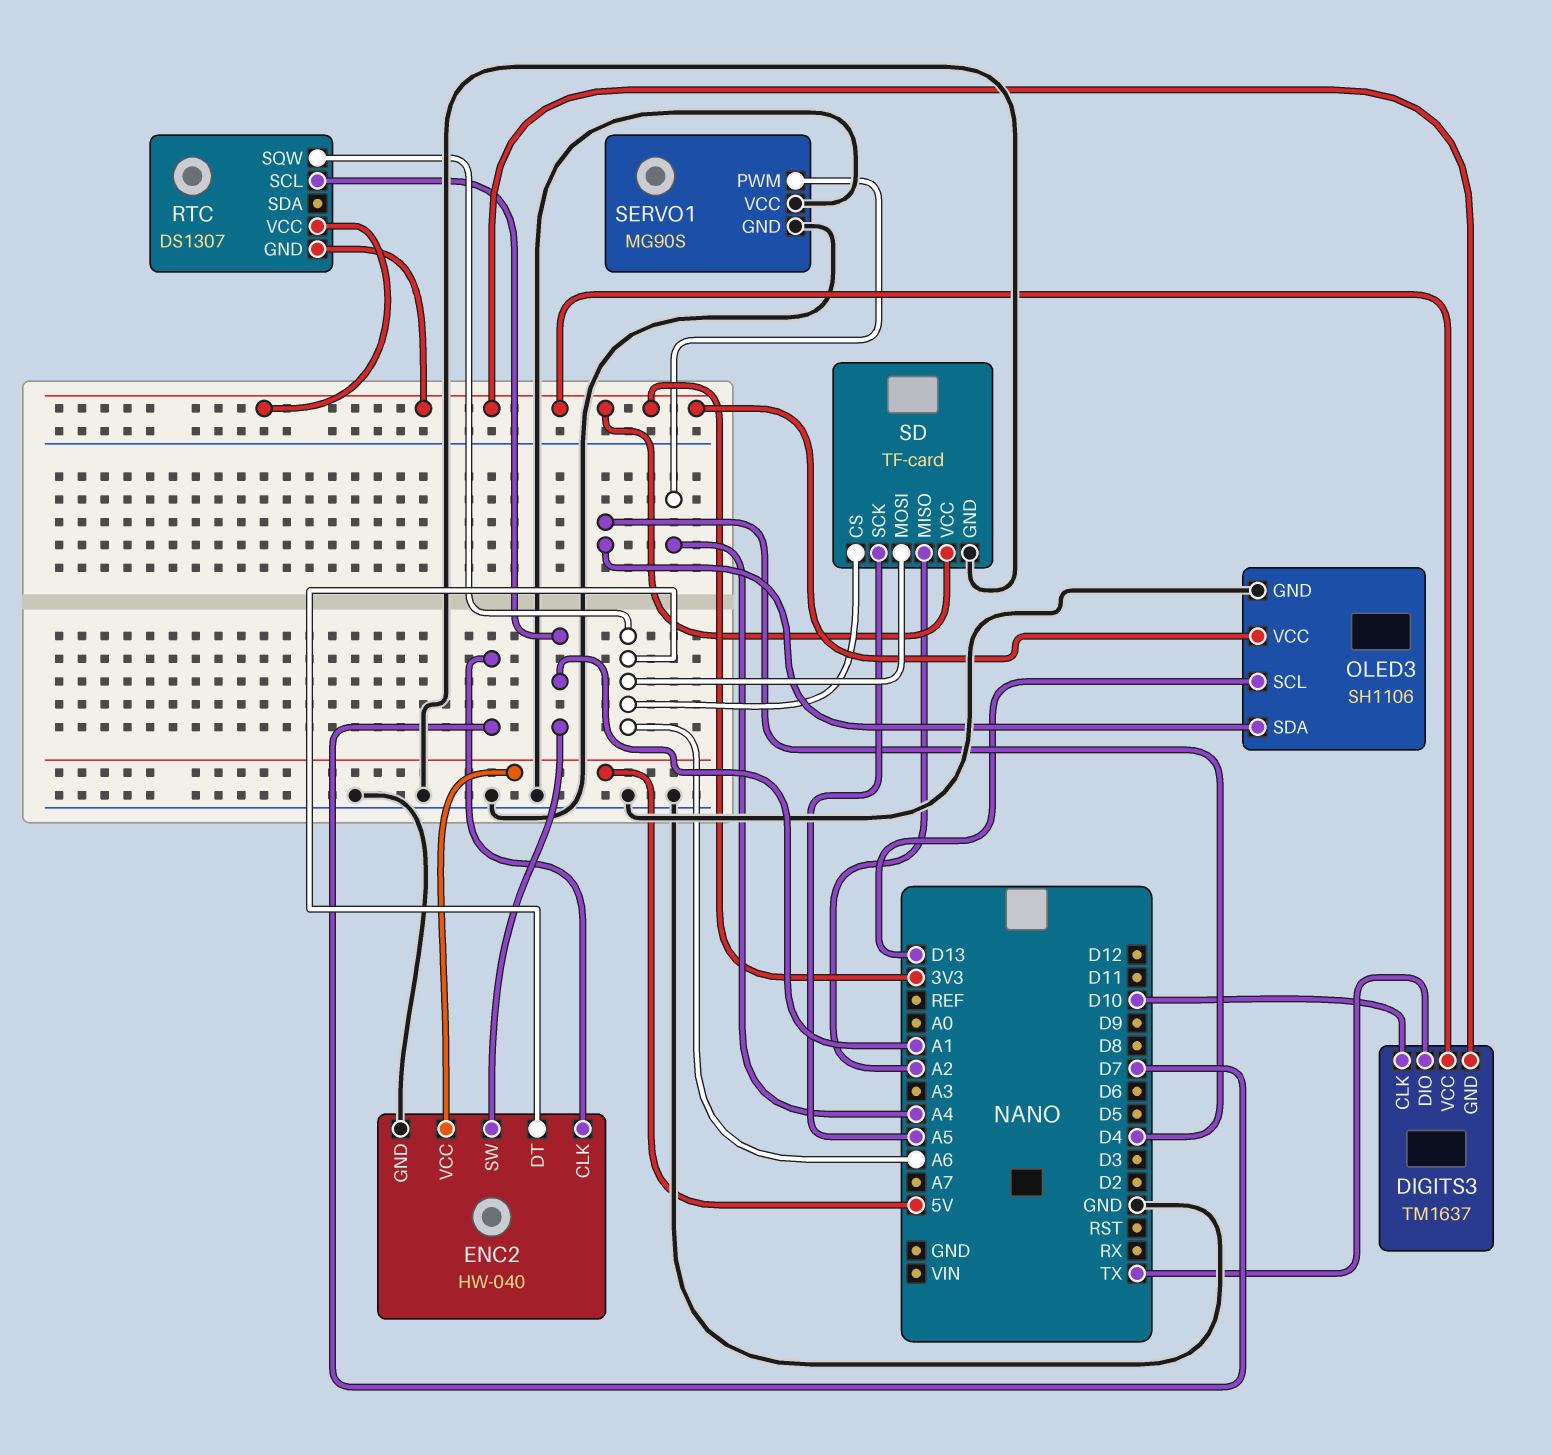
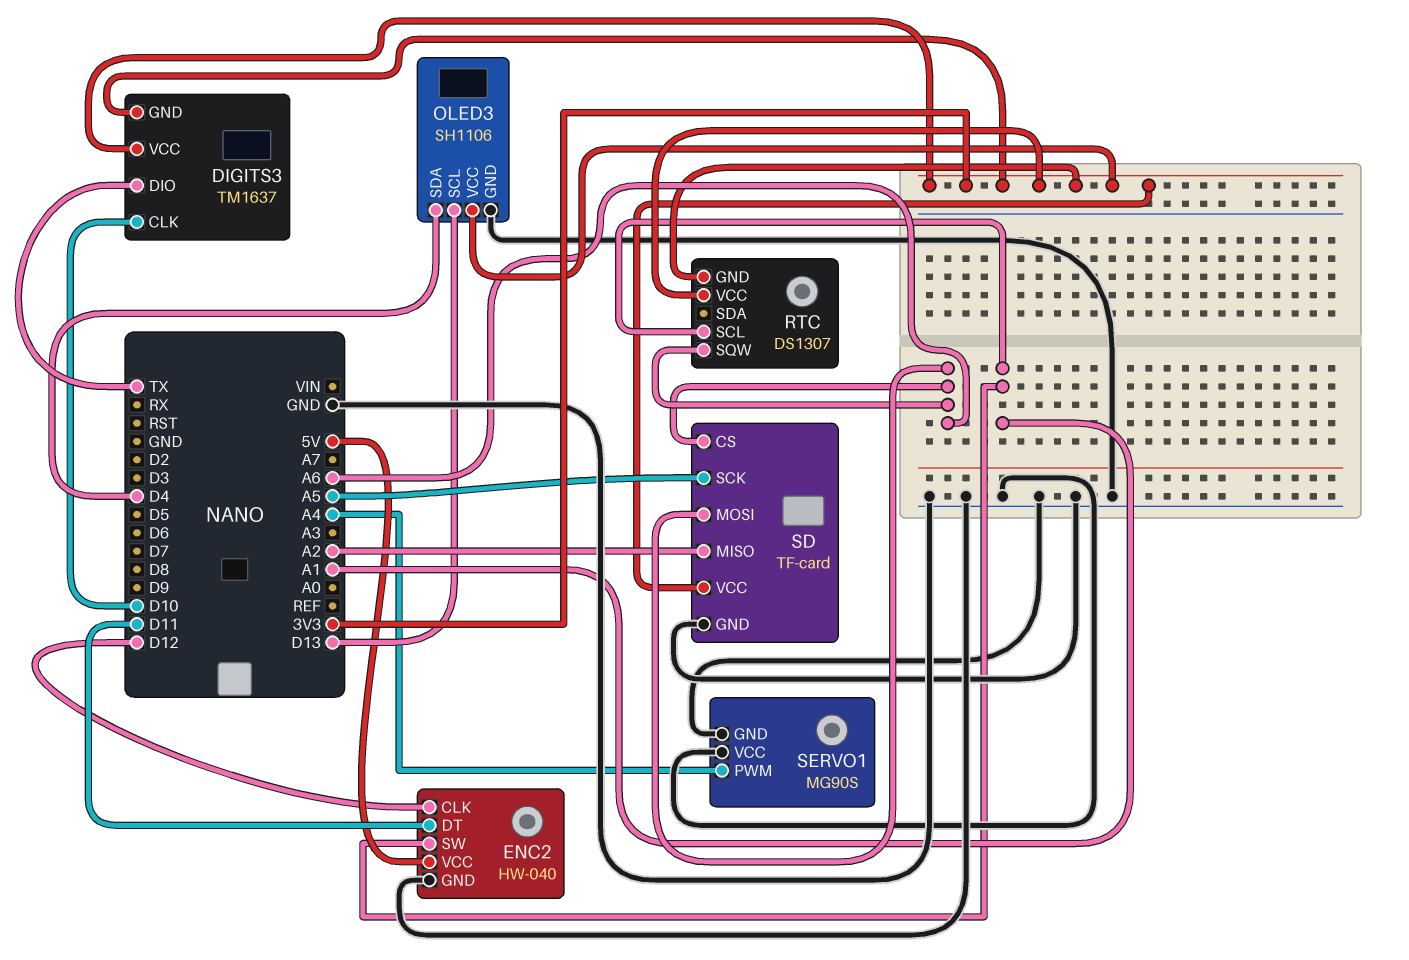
ENC2 pin CLK: D7 -> D12
ENC2 pin DT: A6 -> D11

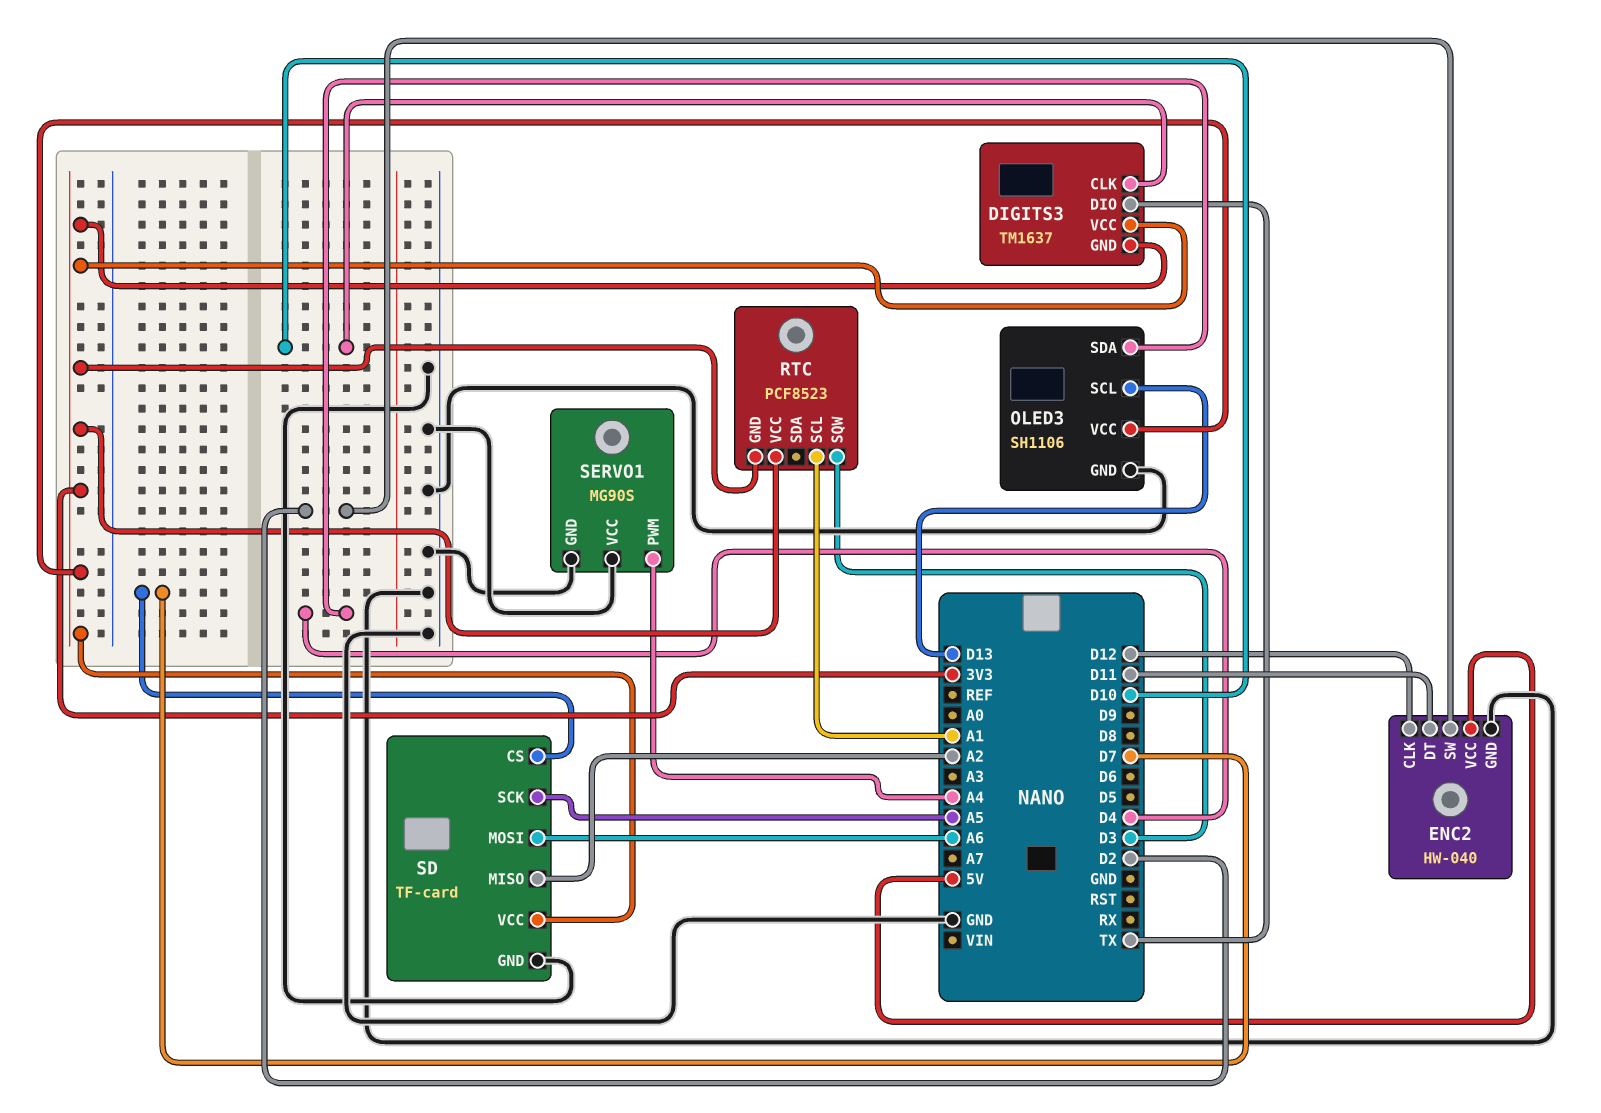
ENC2 pin SW: A1 -> D2
RTC: DS1307 -> PCF8523
RTC pin SQW: A6 -> D3
SD pin CS: A6 -> D7

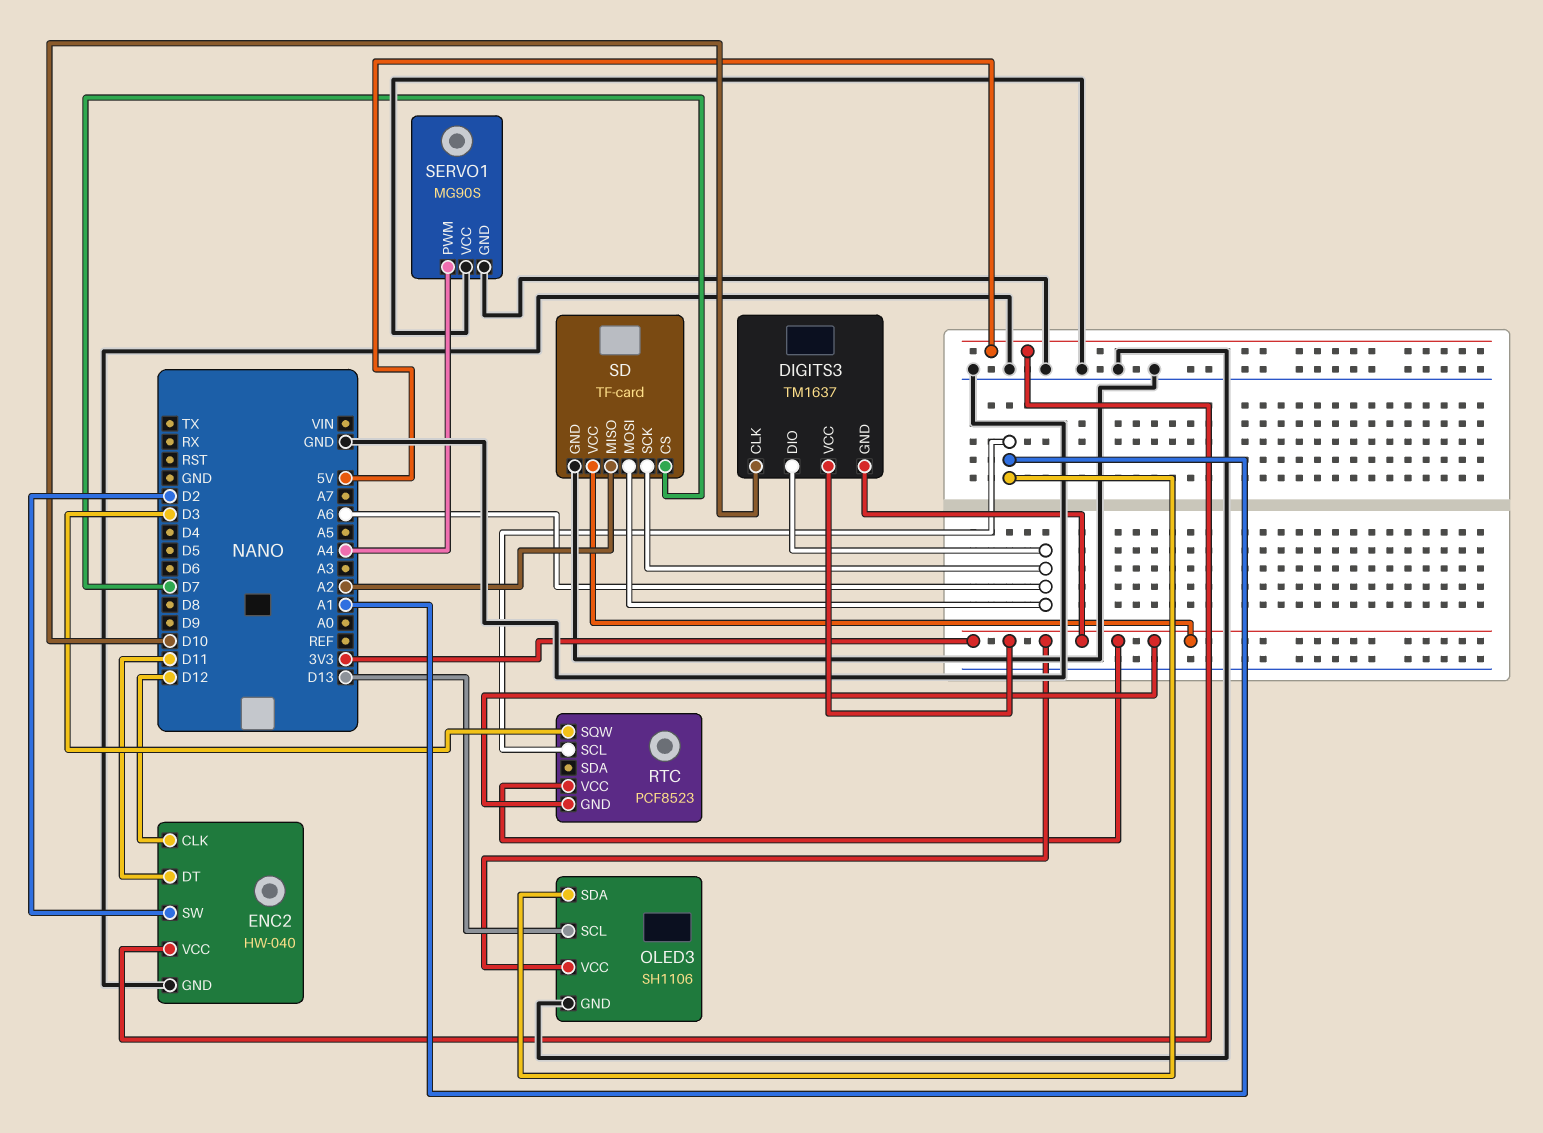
DIGITS3 pin DIO: TX -> A6
OLED3 pin SDA: D4 -> A1
SD pin SCK: A5 -> A6

